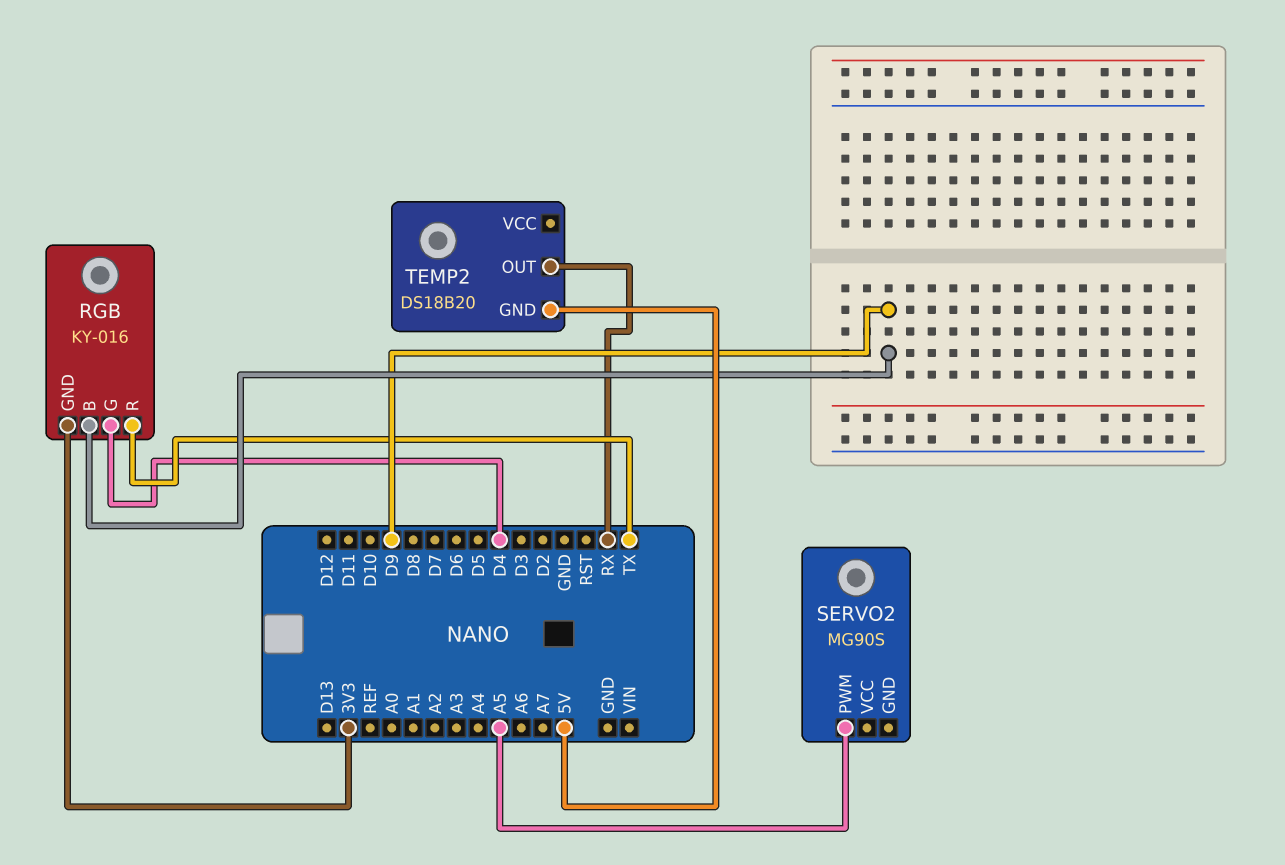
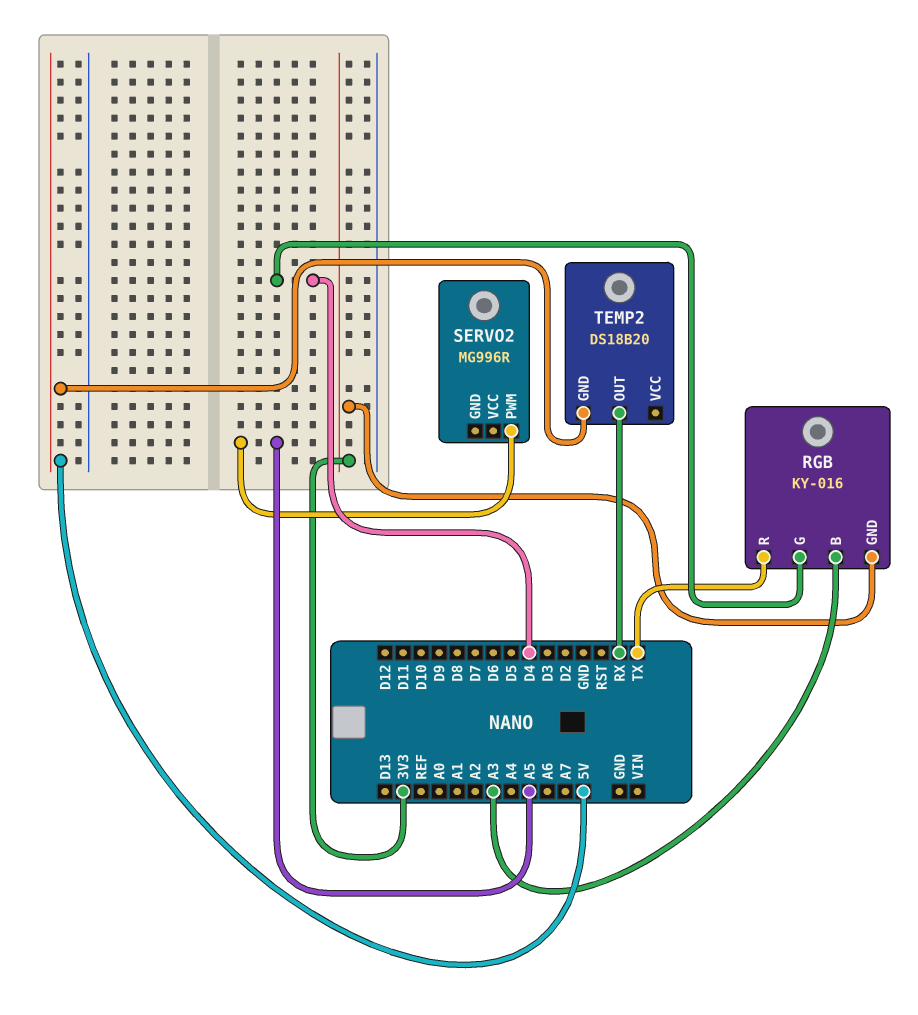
RGB pin B: D9 -> A3
SERVO2: MG90S -> MG996R

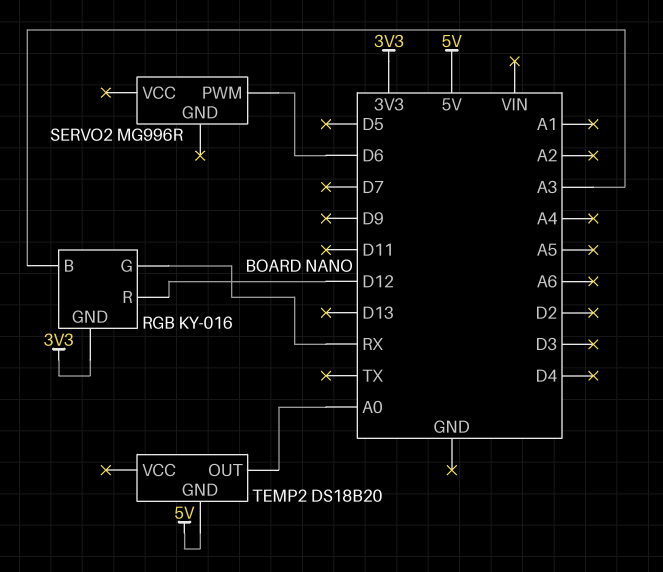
RGB pin G: D4 -> RX
RGB pin R: TX -> D12
SERVO2 pin PWM: A5 -> D6
TEMP2 pin OUT: RX -> A0

